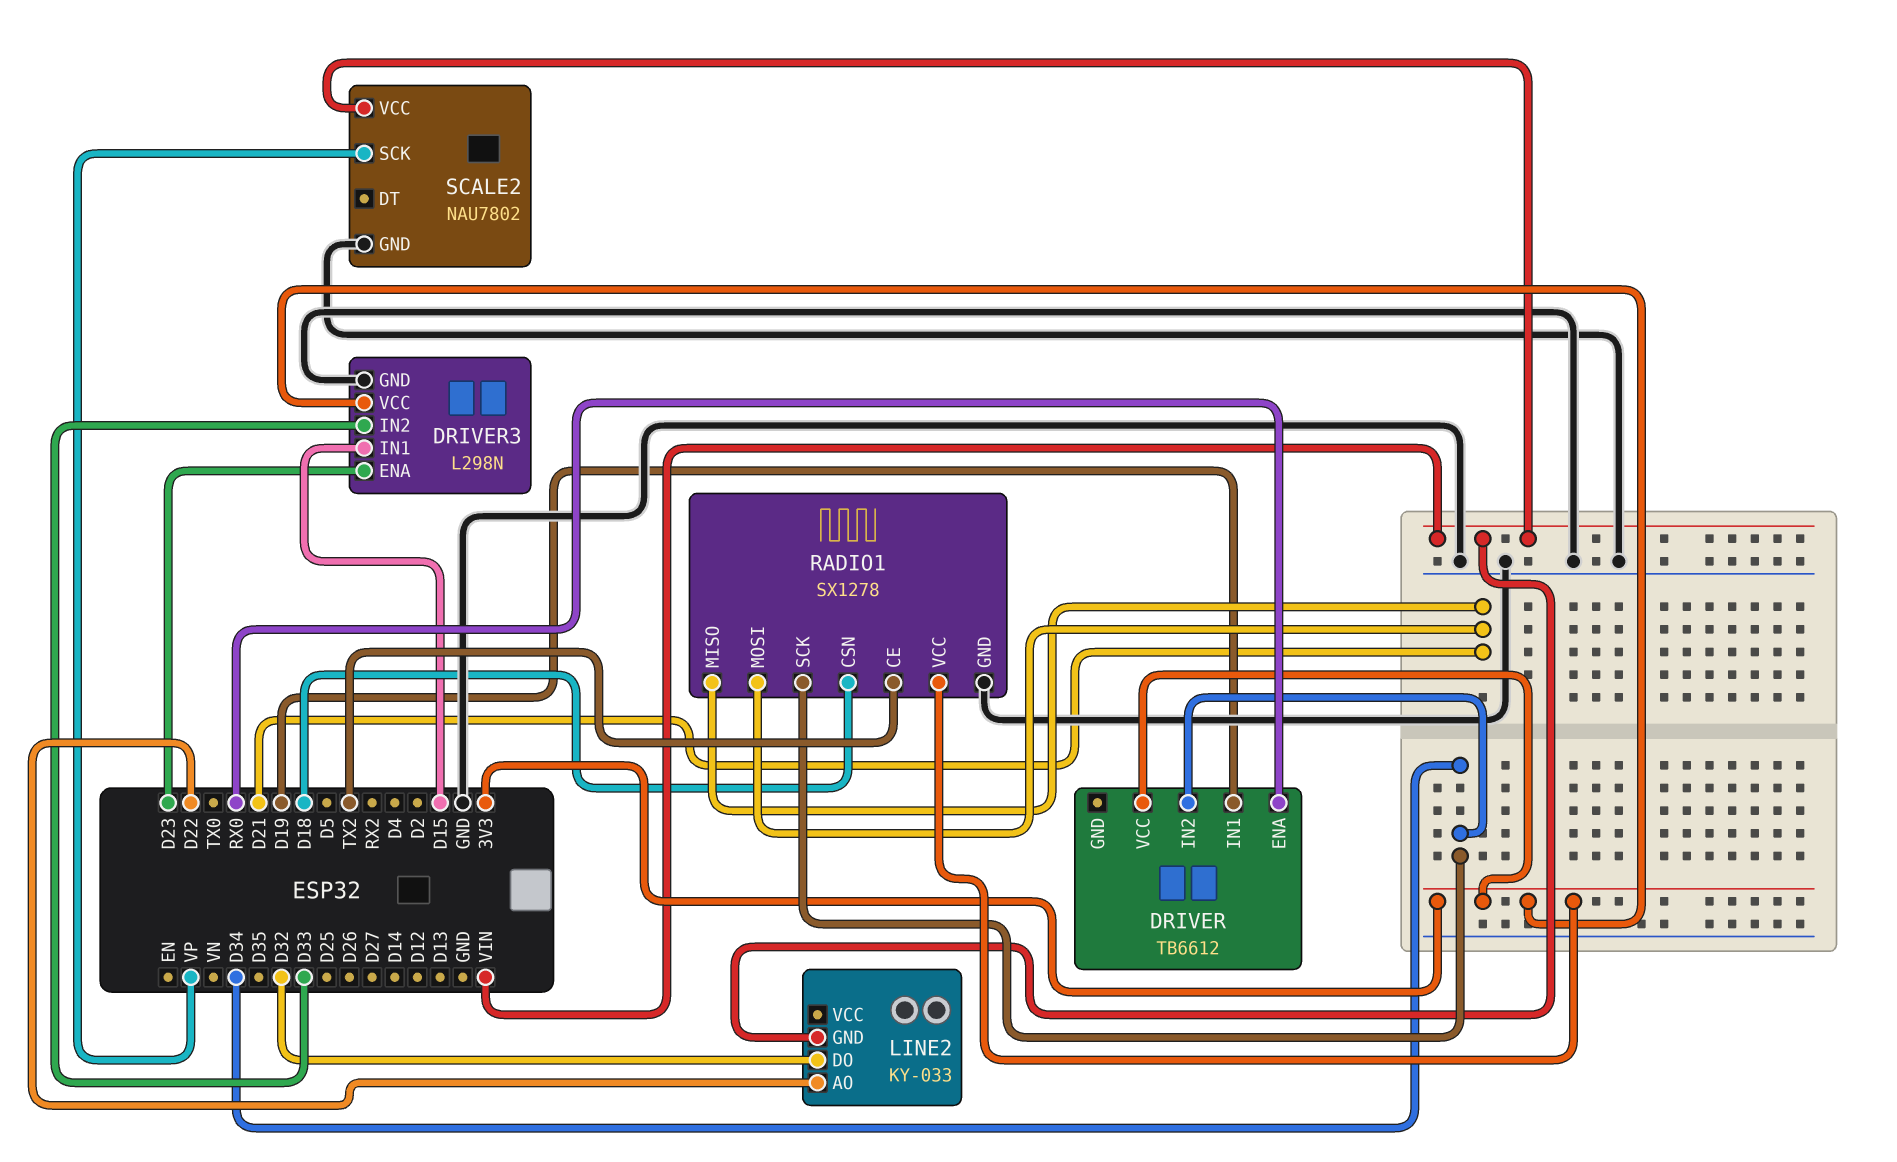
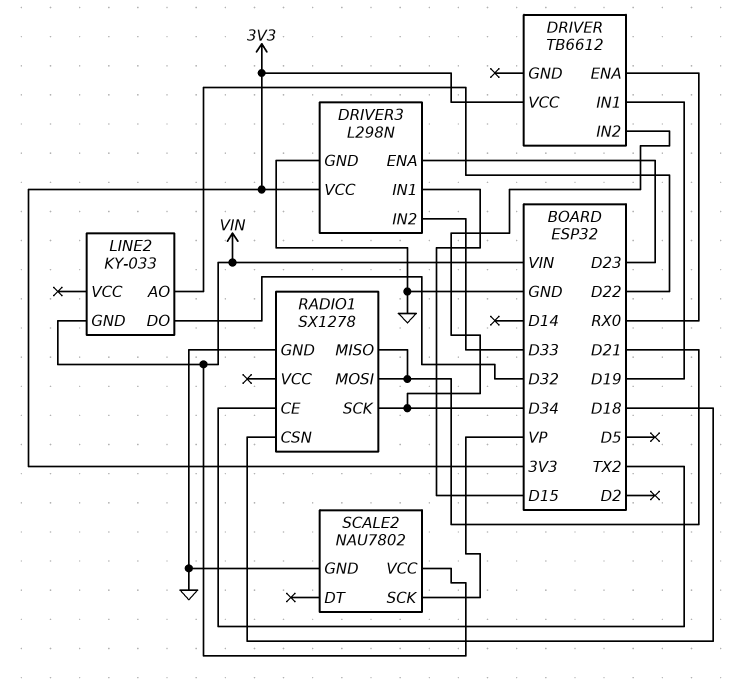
RADIO1 pin VCC: 3V3 -> none

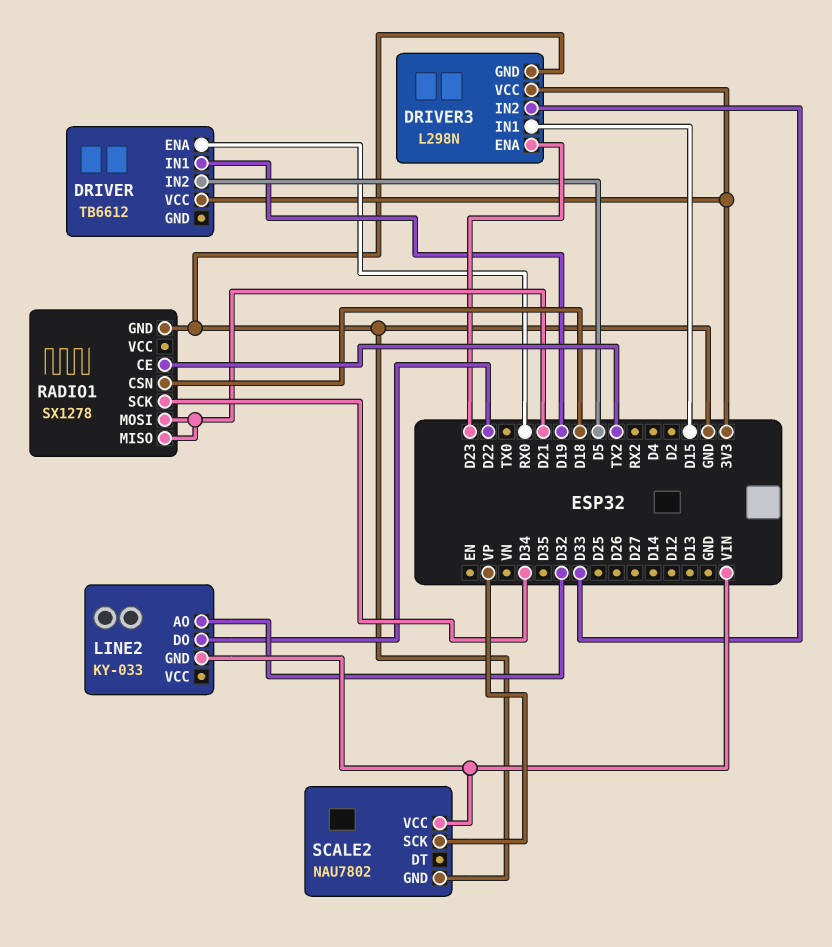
DRIVER pin IN2: D34 -> D5
LINE2 pin AO: D22 -> D32
LINE2 pin DO: D32 -> D22

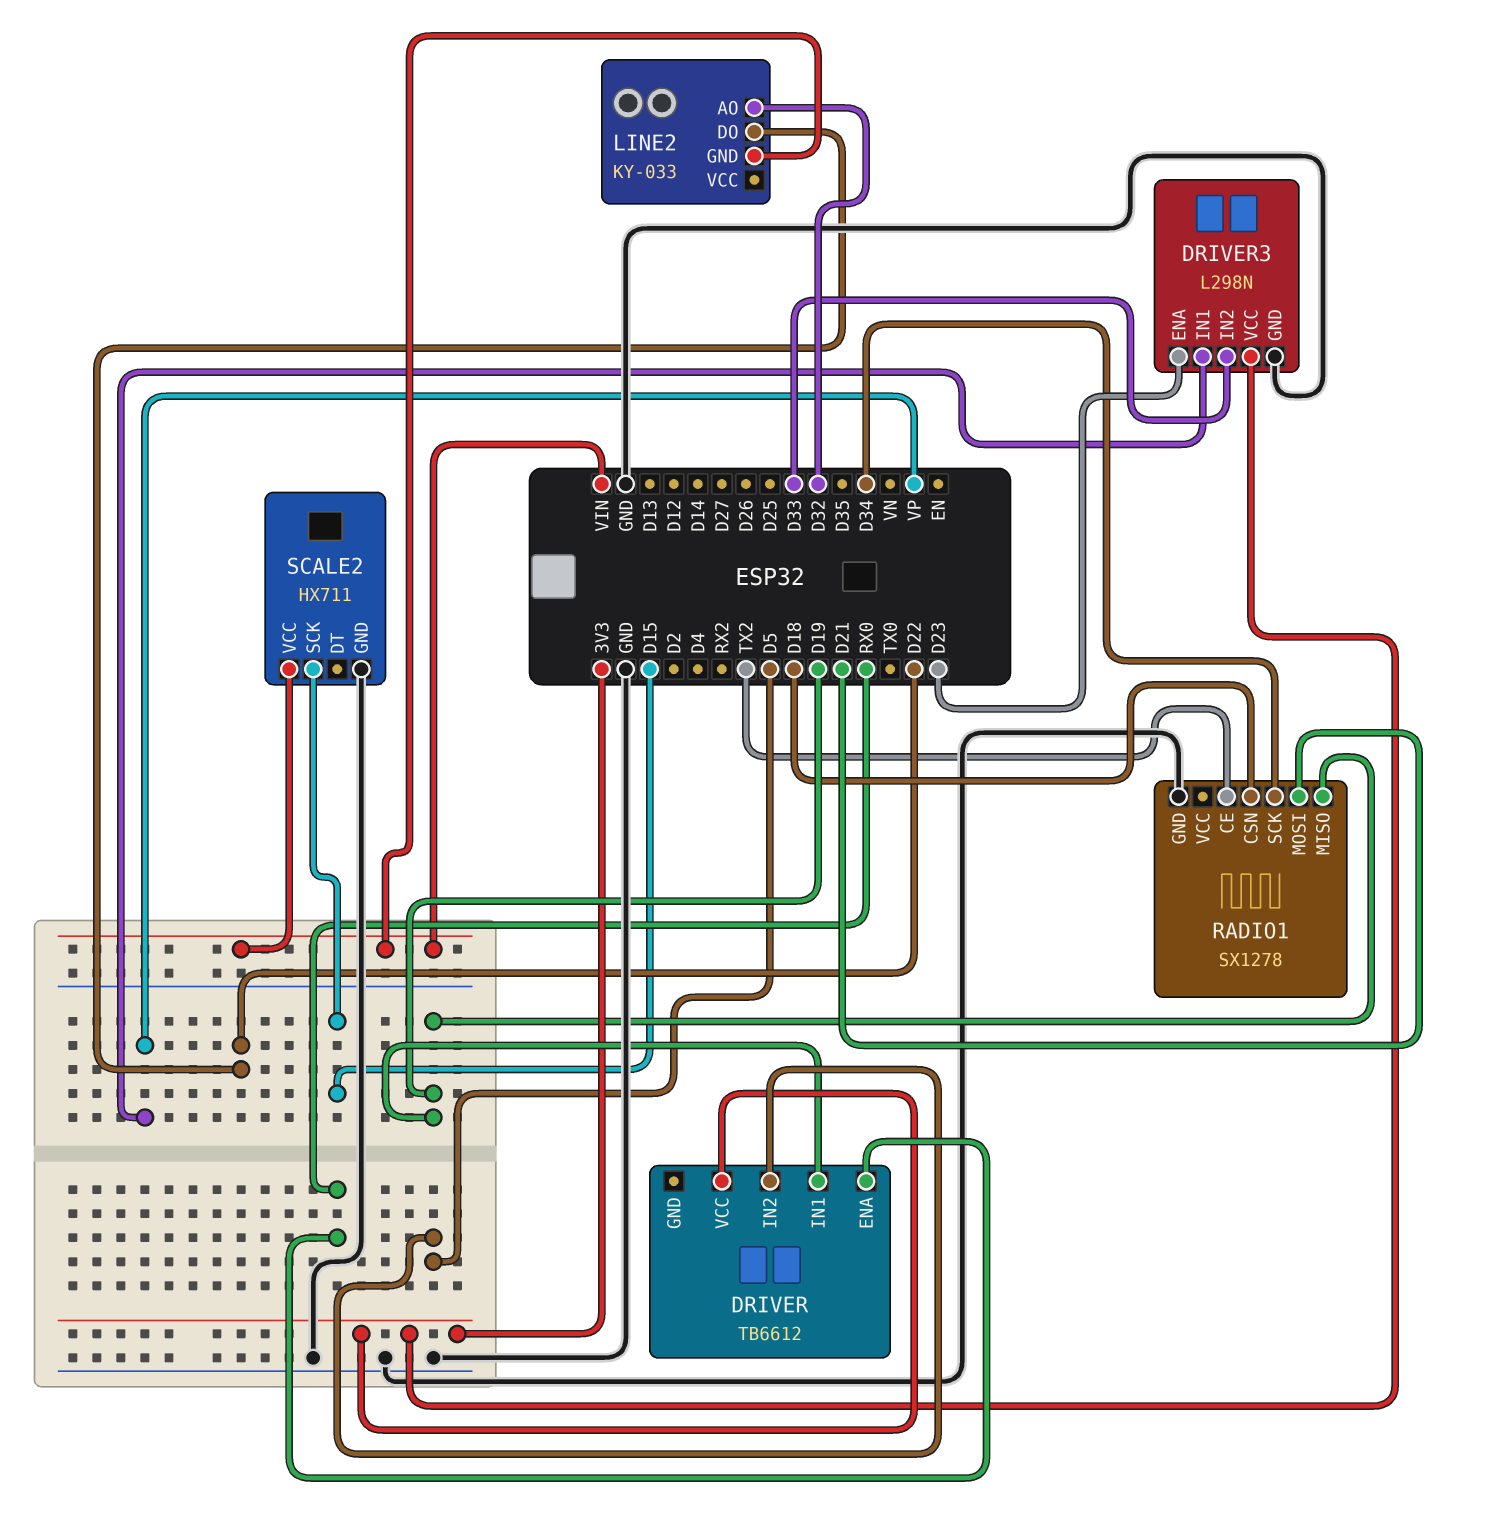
DRIVER3 pin IN1: D15 -> VP
RADIO1 pin MISO: D21 -> D19
SCALE2: NAU7802 -> HX711
SCALE2 pin SCK: VP -> D15

